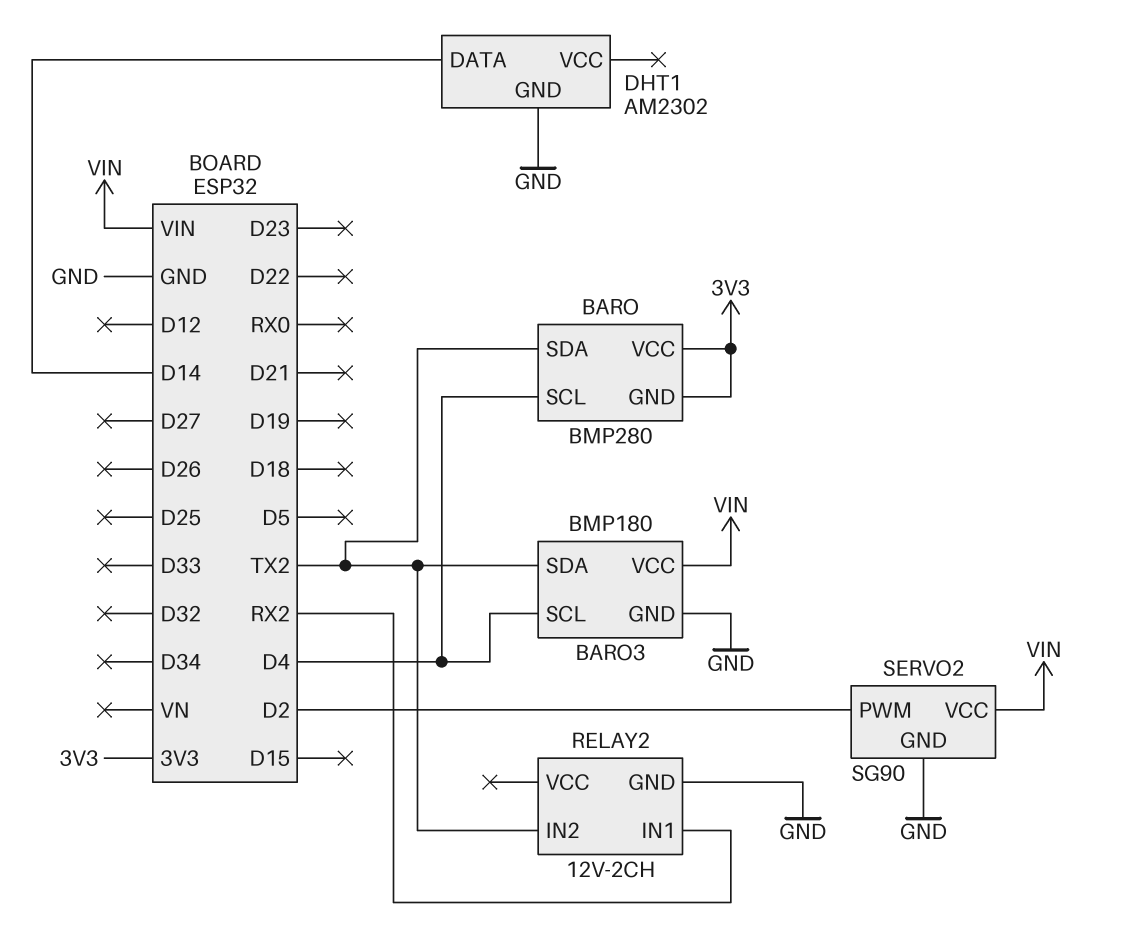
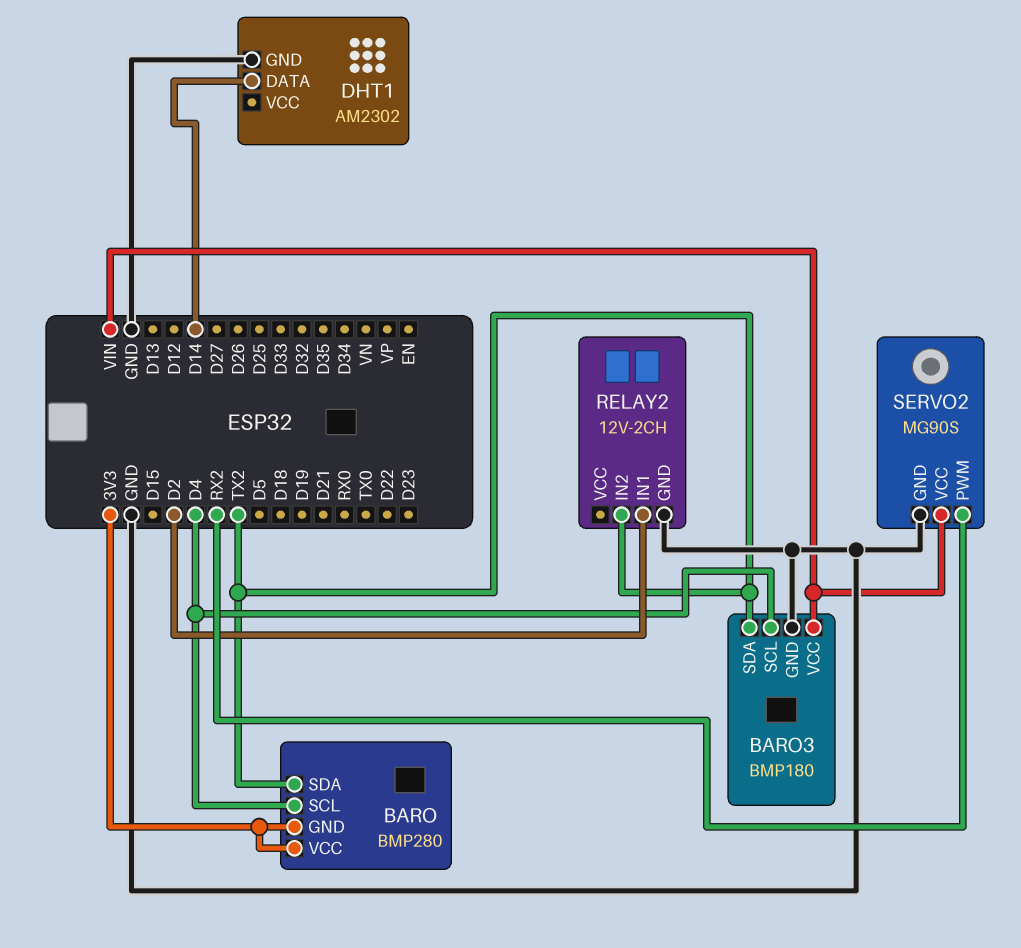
RELAY2 pin IN1: RX2 -> D2
SERVO2: SG90 -> MG90S
SERVO2 pin PWM: D2 -> RX2

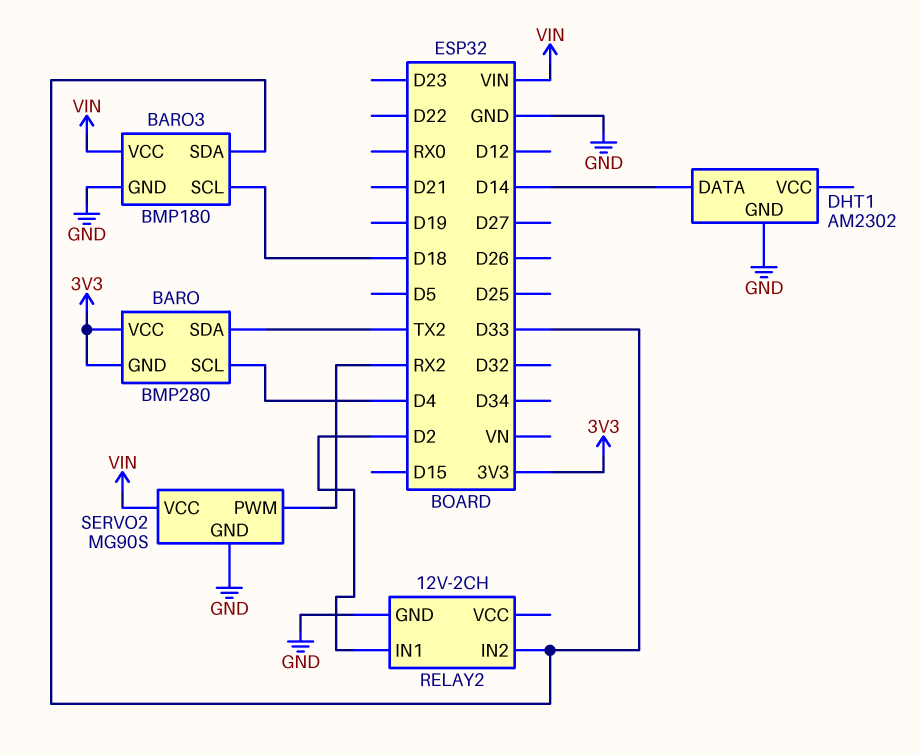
BARO3 pin SCL: D4 -> D18
BARO3 pin SDA: TX2 -> D33
RELAY2 pin IN2: TX2 -> D33

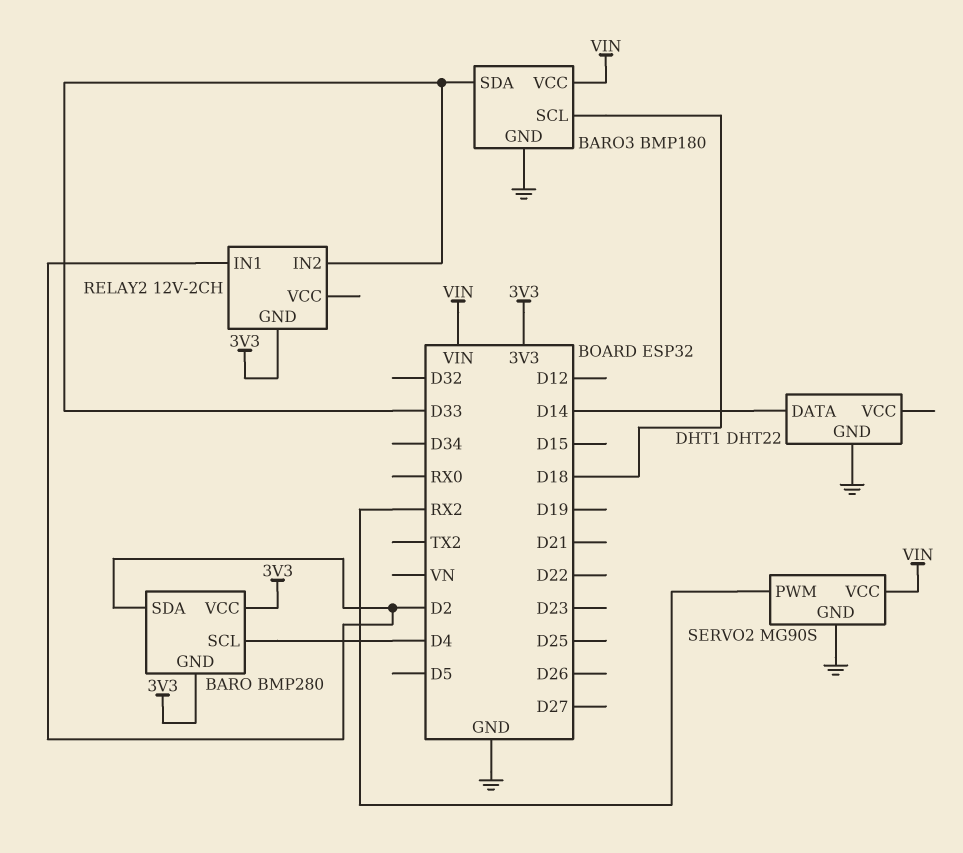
BARO pin SDA: TX2 -> D2
DHT1: AM2302 -> DHT22
RELAY2 pin GND: GND -> 3V3

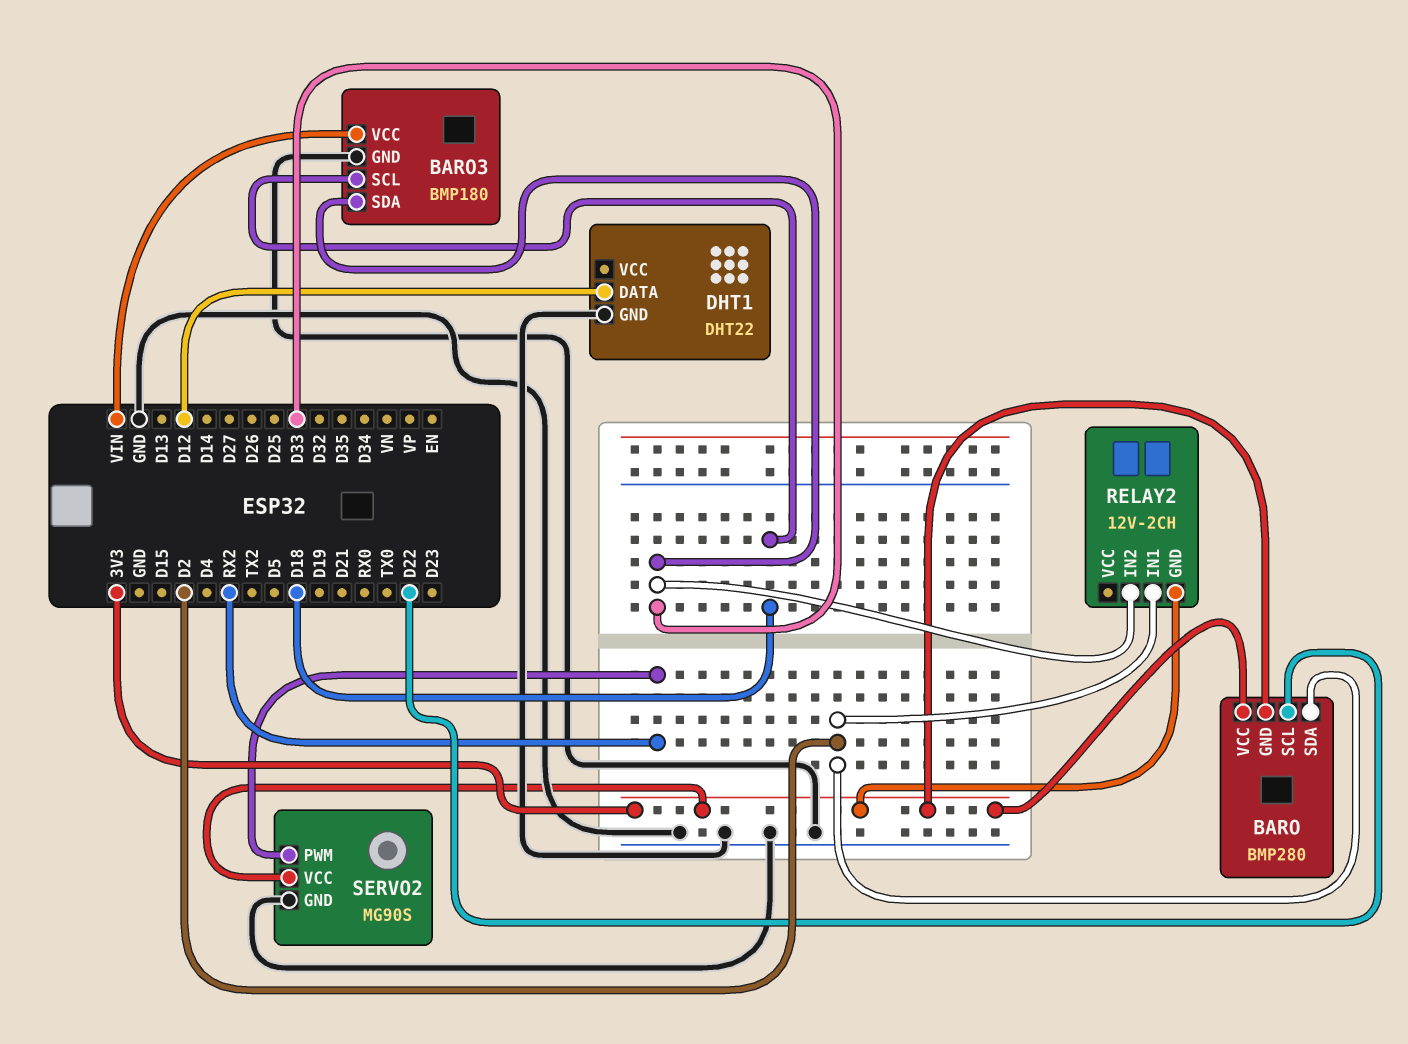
BARO pin SCL: D4 -> D22
DHT1 pin DATA: D14 -> D12
SERVO2 pin VCC: VIN -> 3V3

